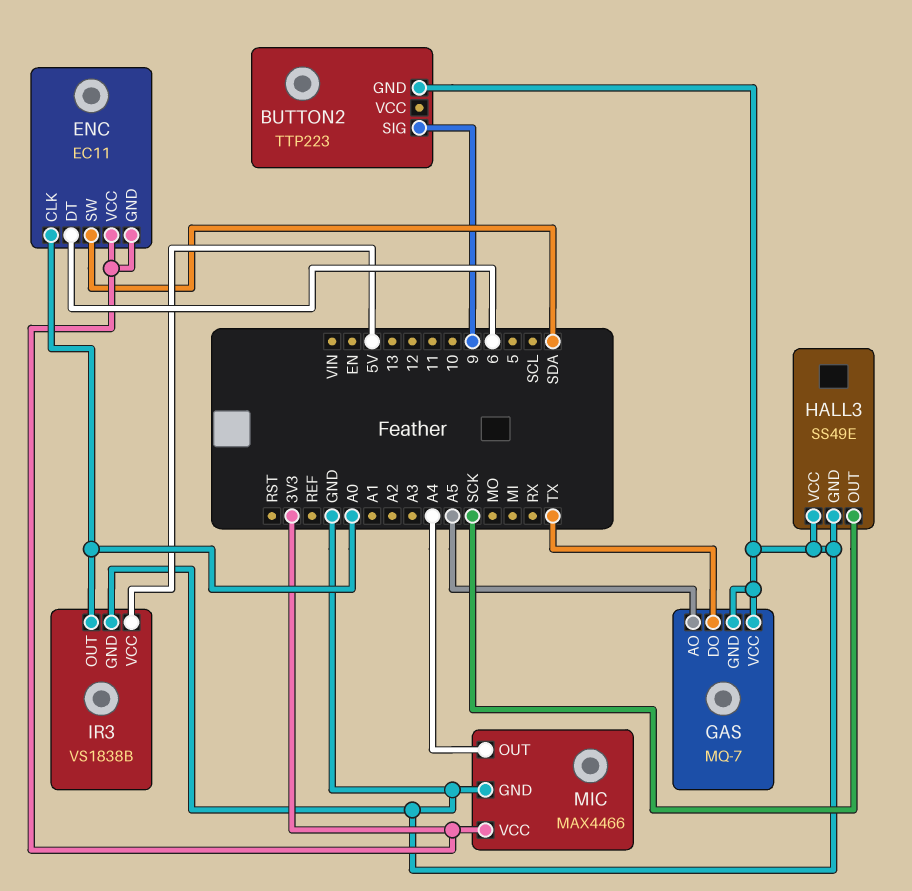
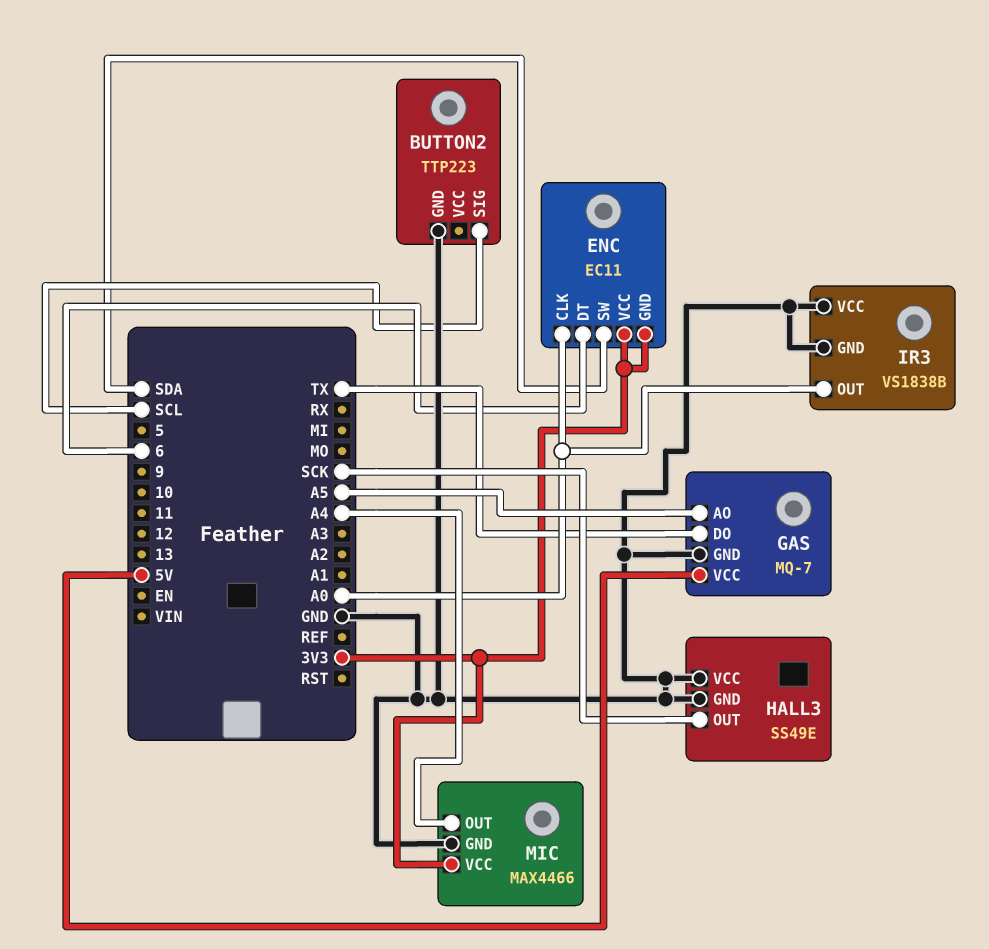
BUTTON2 pin SIG: 9 -> SCL
GAS pin VCC: GND -> 5V
IR3 pin VCC: 5V -> GND

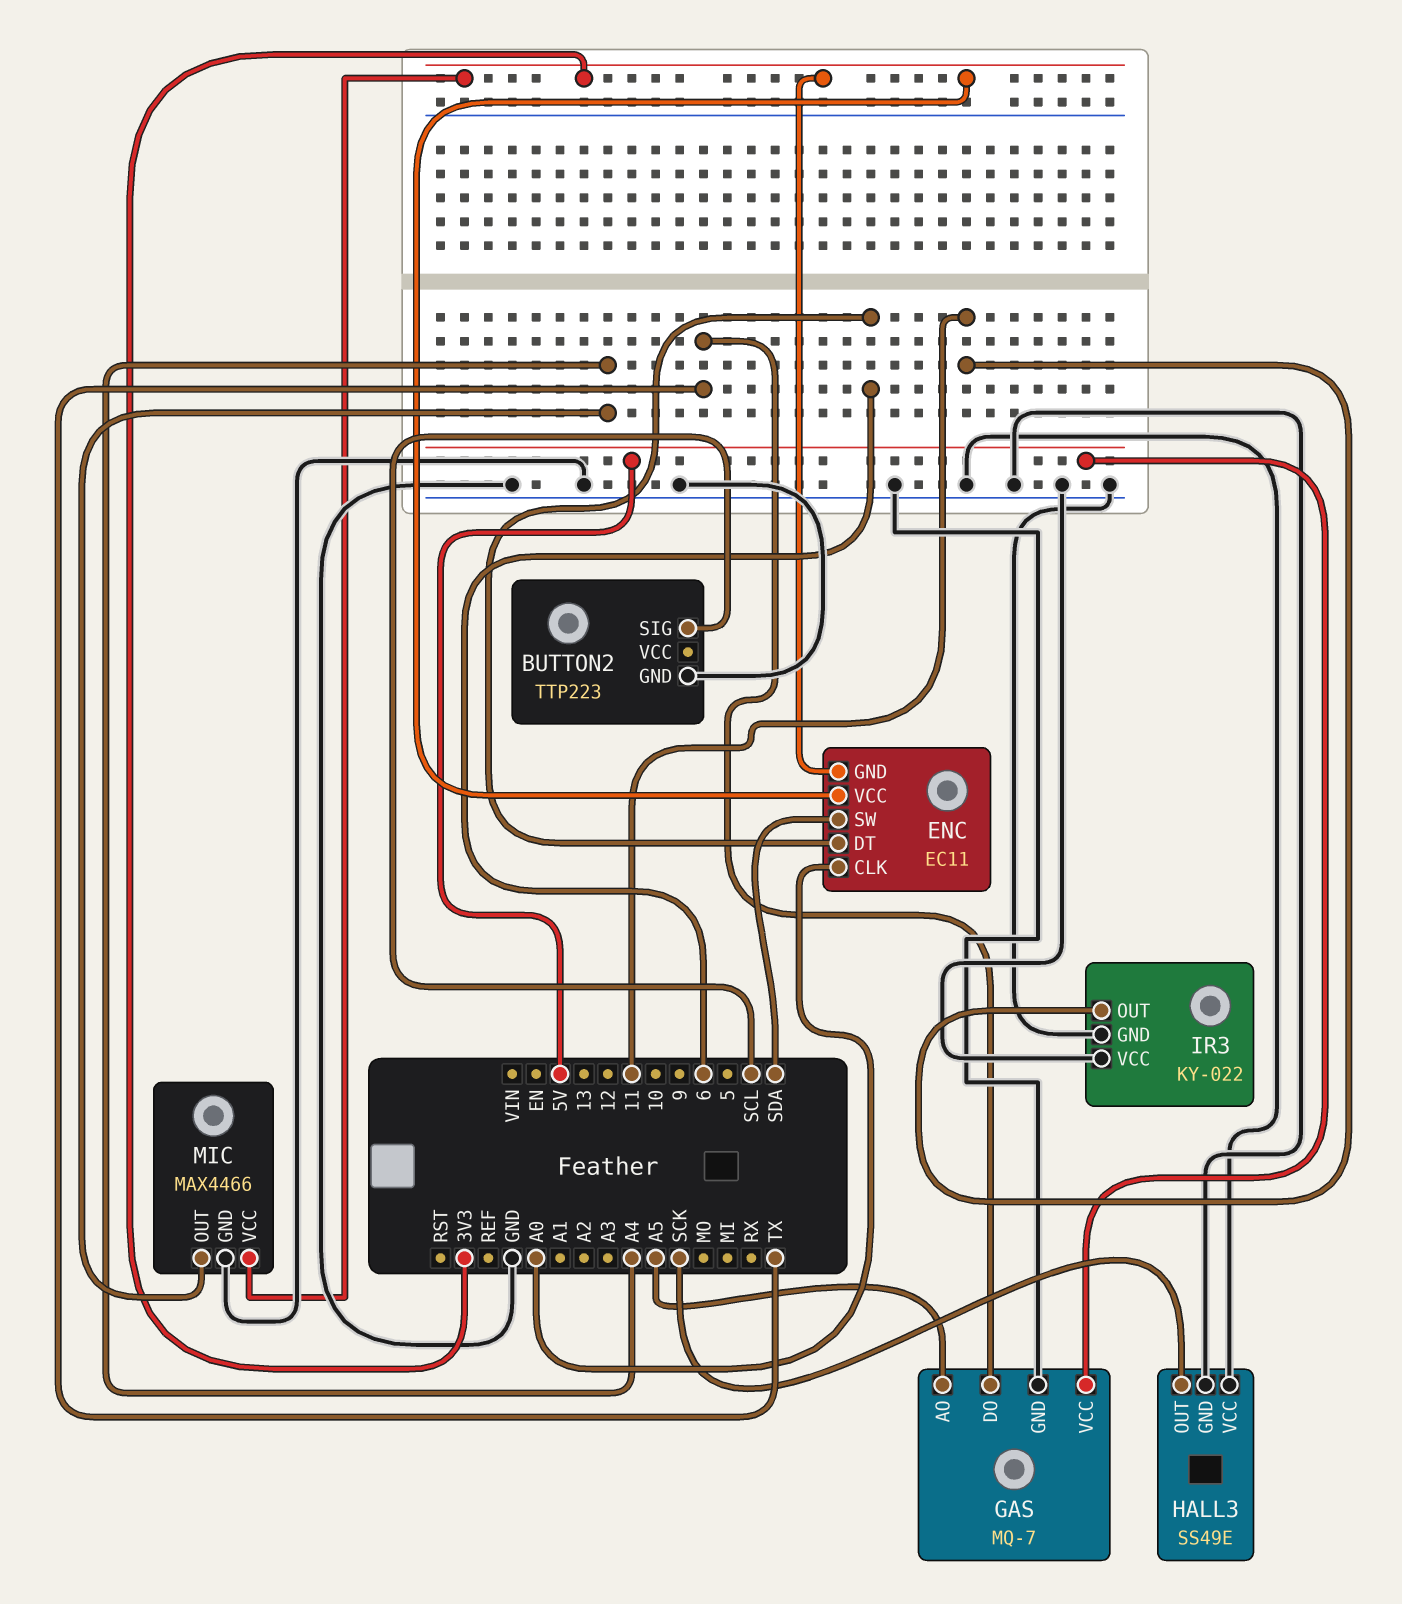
IR3: VS1838B -> KY-022
IR3 pin OUT: A0 -> 11

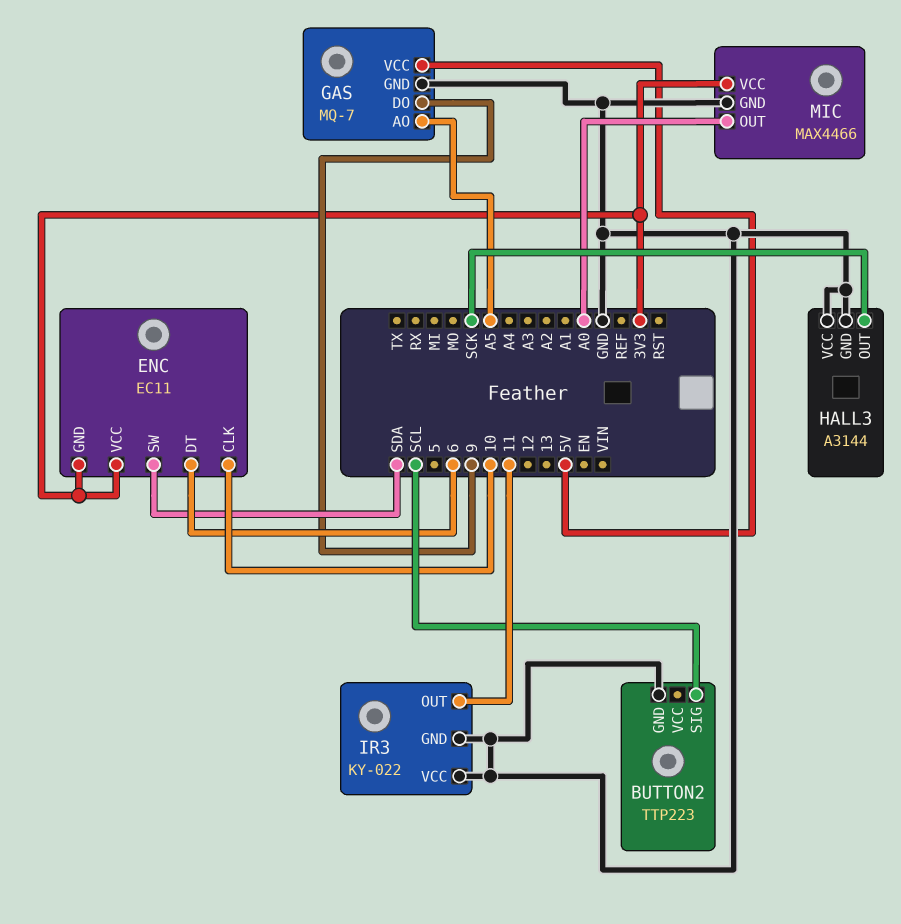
ENC pin CLK: A0 -> 10
GAS pin DO: TX -> 9
HALL3: SS49E -> A3144
MIC pin OUT: A4 -> A0

